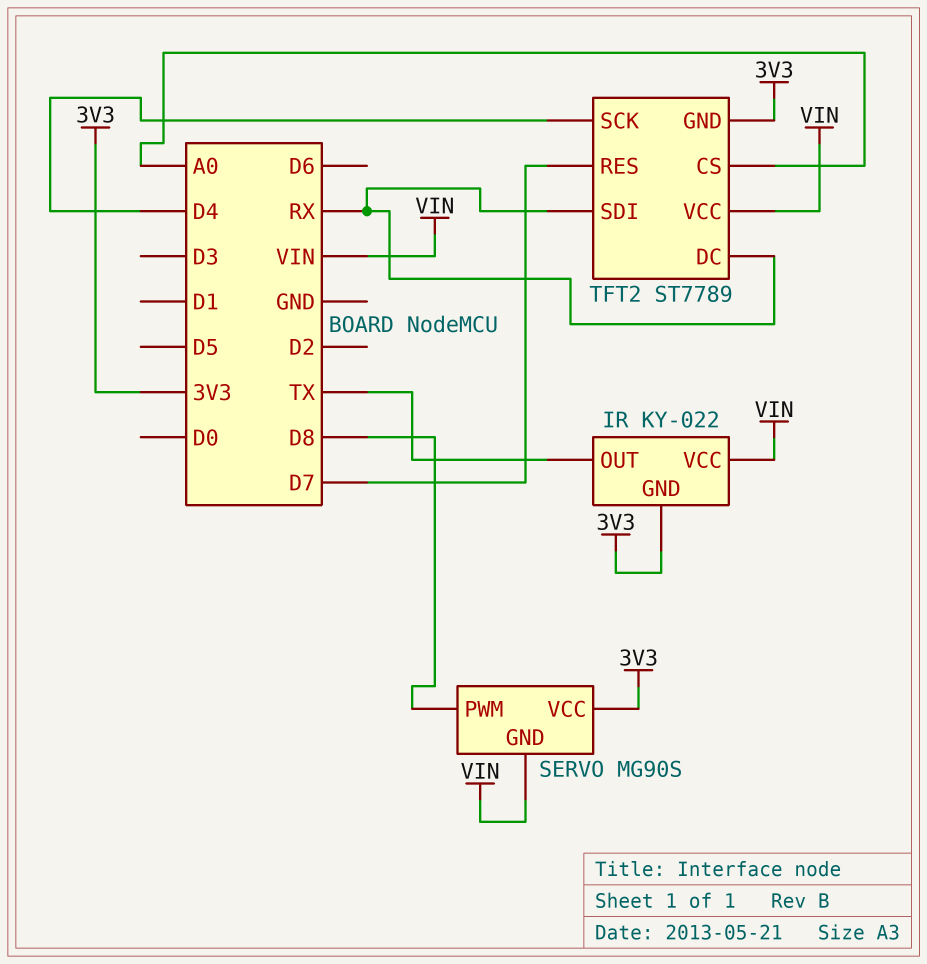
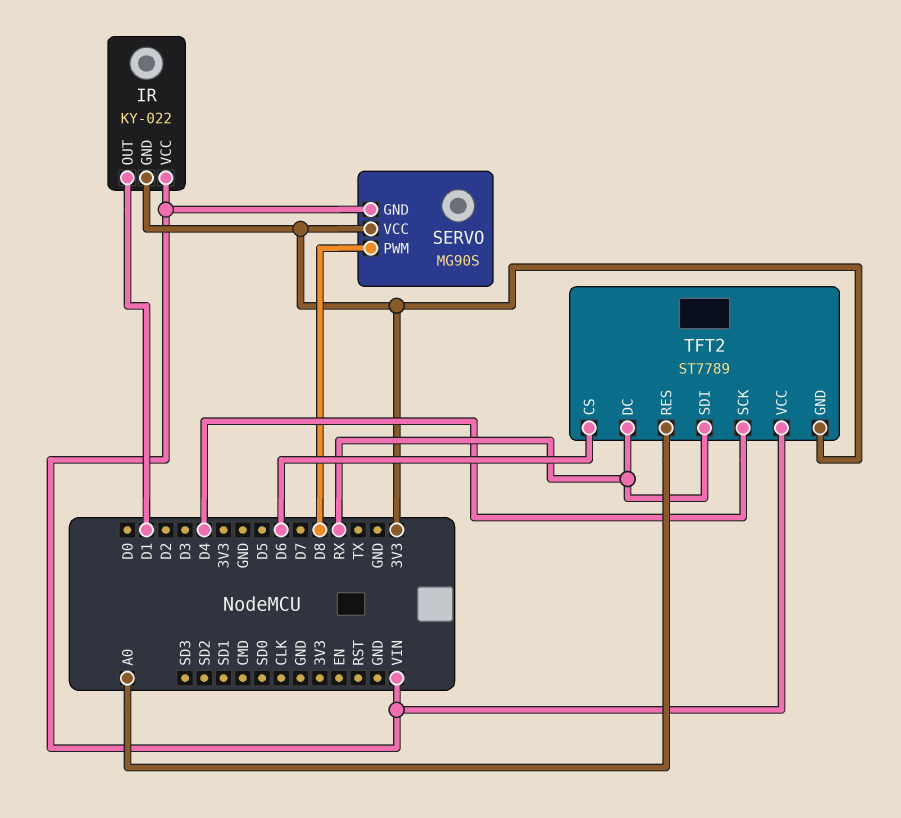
IR pin OUT: TX -> D1
TFT2 pin CS: A0 -> D6
TFT2 pin RES: D7 -> A0

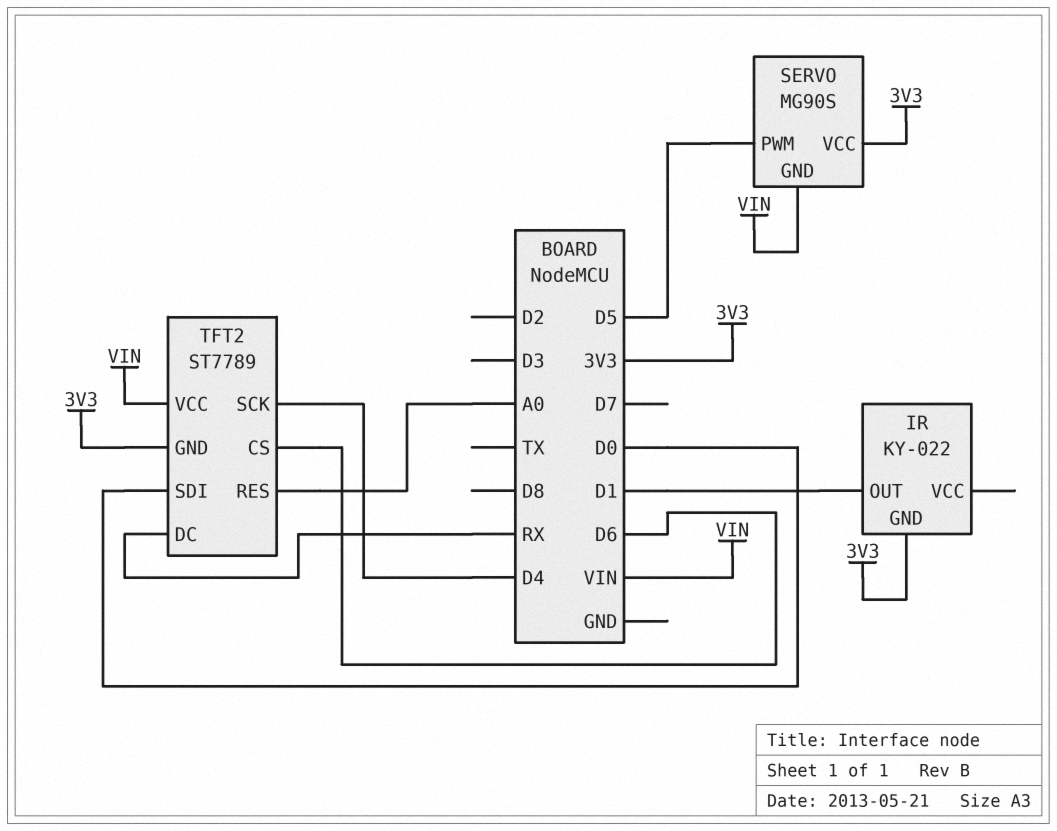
IR pin VCC: VIN -> none
SERVO pin PWM: D8 -> D5
TFT2 pin SDI: RX -> D0

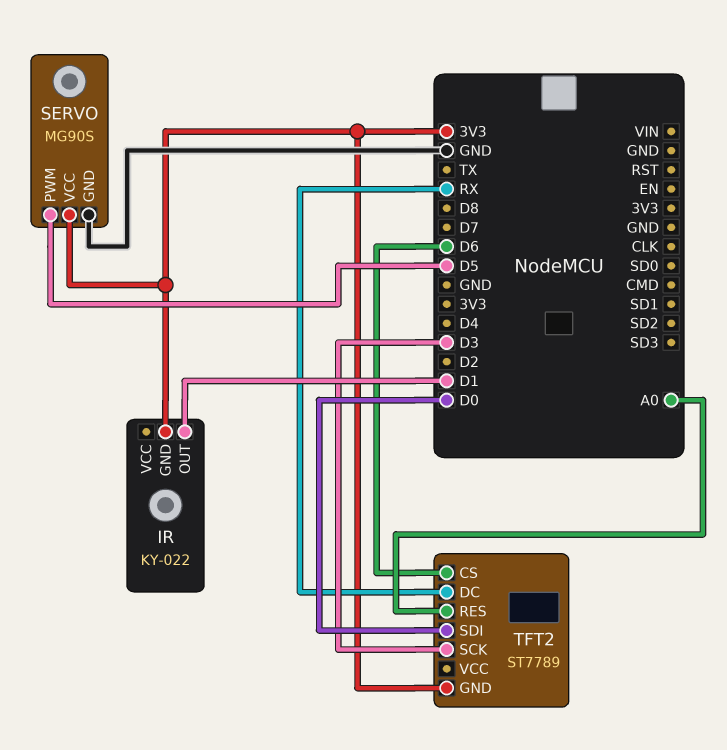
SERVO pin GND: VIN -> GND
TFT2 pin SCK: D4 -> D3
TFT2 pin VCC: VIN -> none

